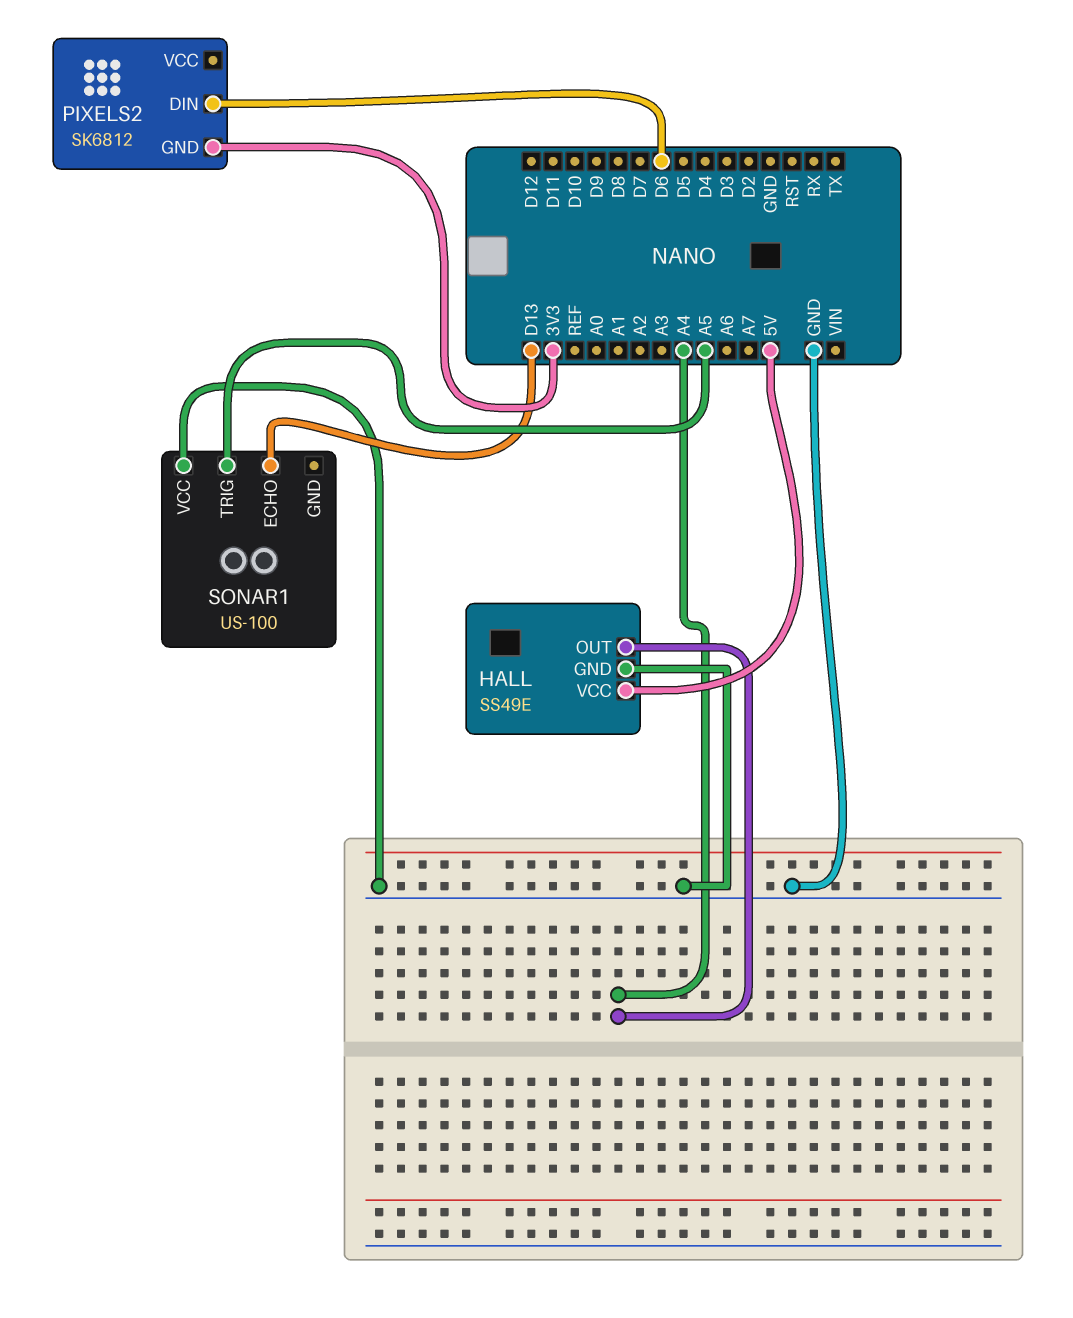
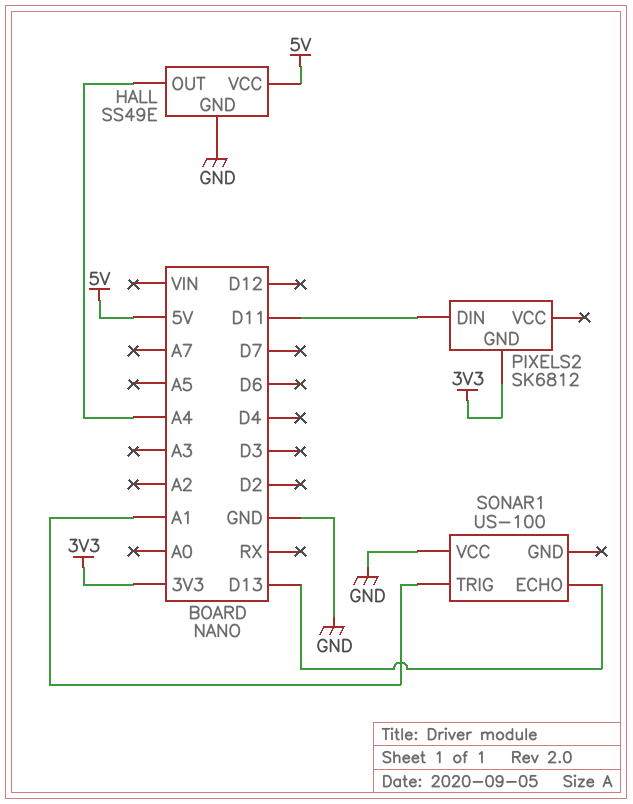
PIXELS2 pin DIN: D6 -> D11
SONAR1 pin TRIG: A5 -> A1

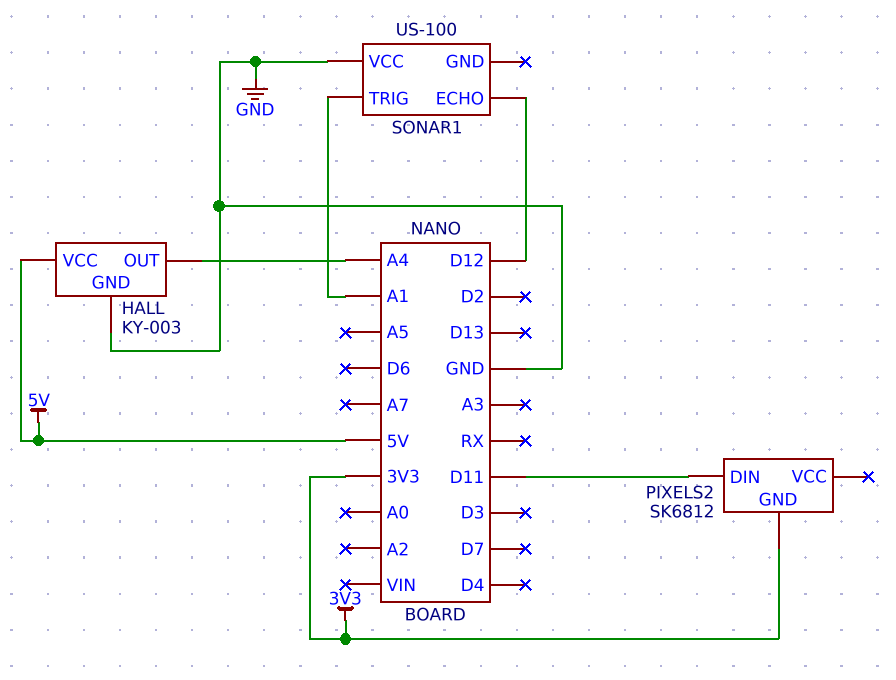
HALL: SS49E -> KY-003
SONAR1 pin ECHO: D13 -> D12

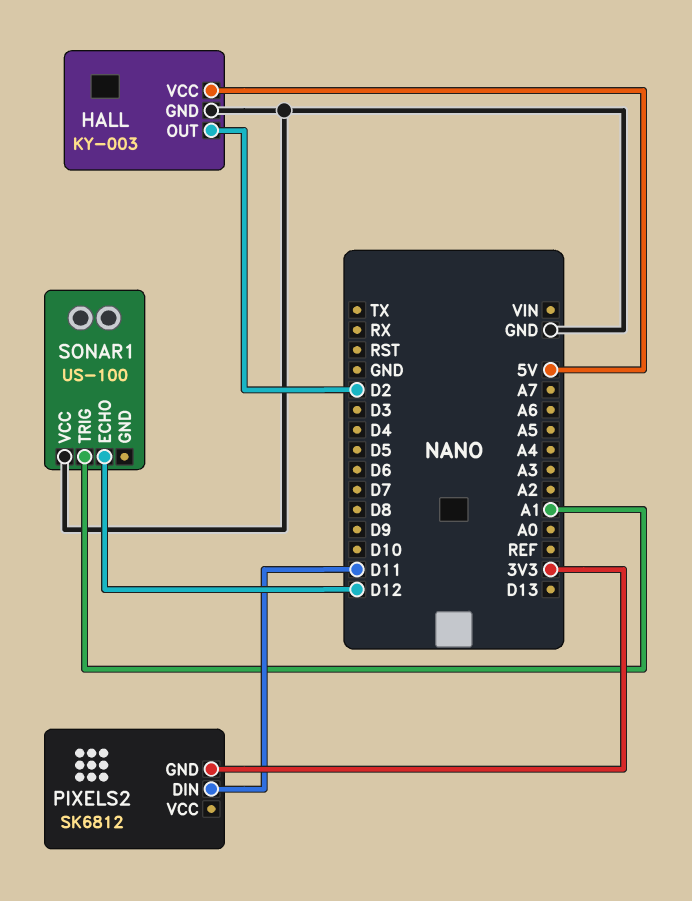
HALL pin OUT: A4 -> D2

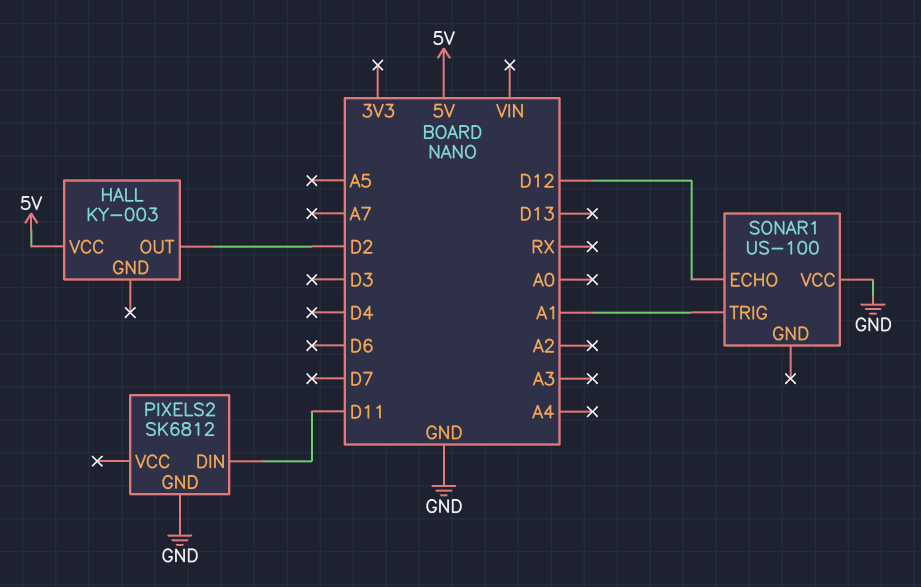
HALL pin GND: GND -> none
PIXELS2 pin GND: 3V3 -> GND

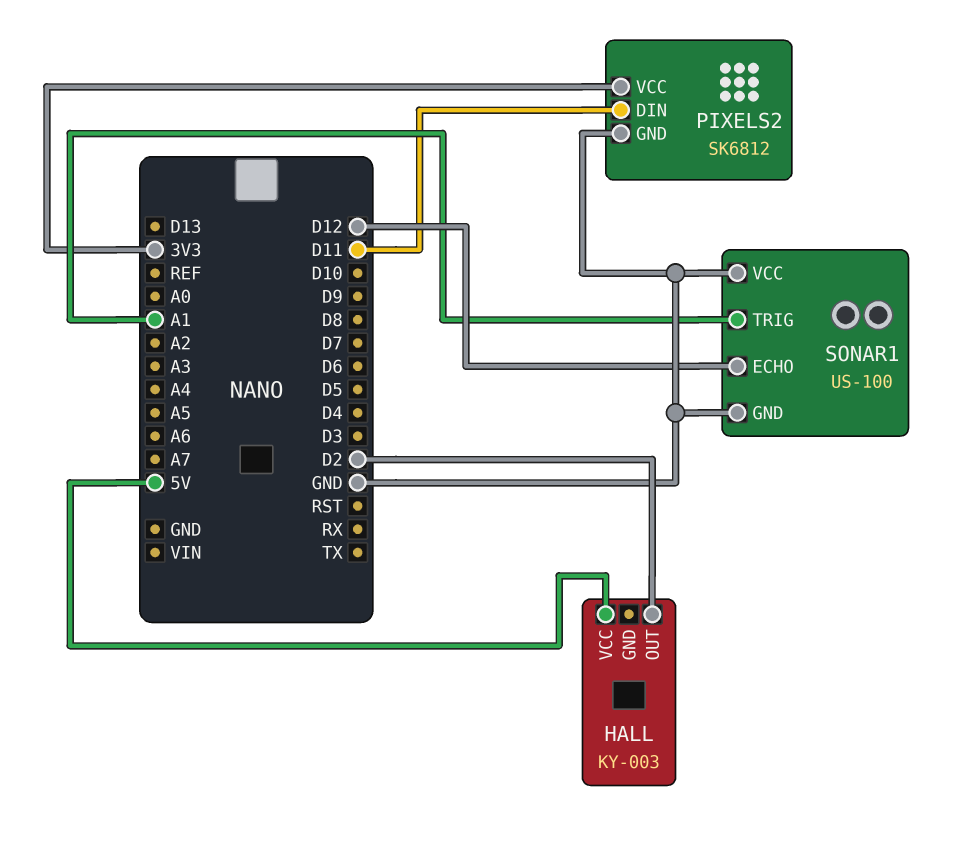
PIXELS2 pin VCC: none -> 3V3
SONAR1 pin GND: none -> GND

